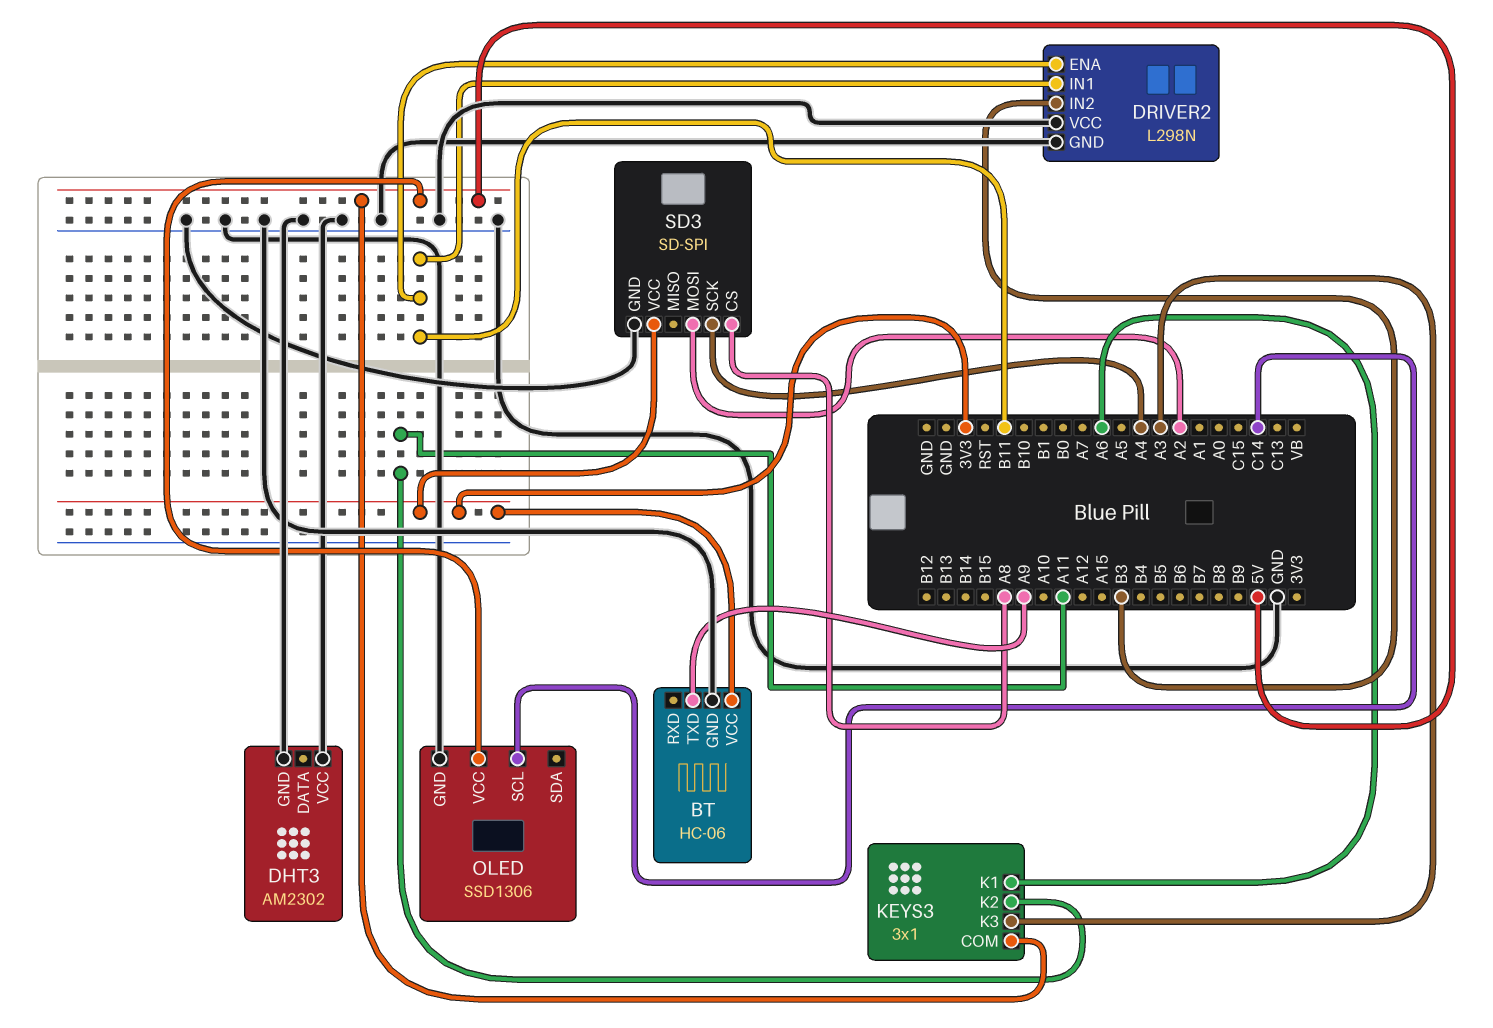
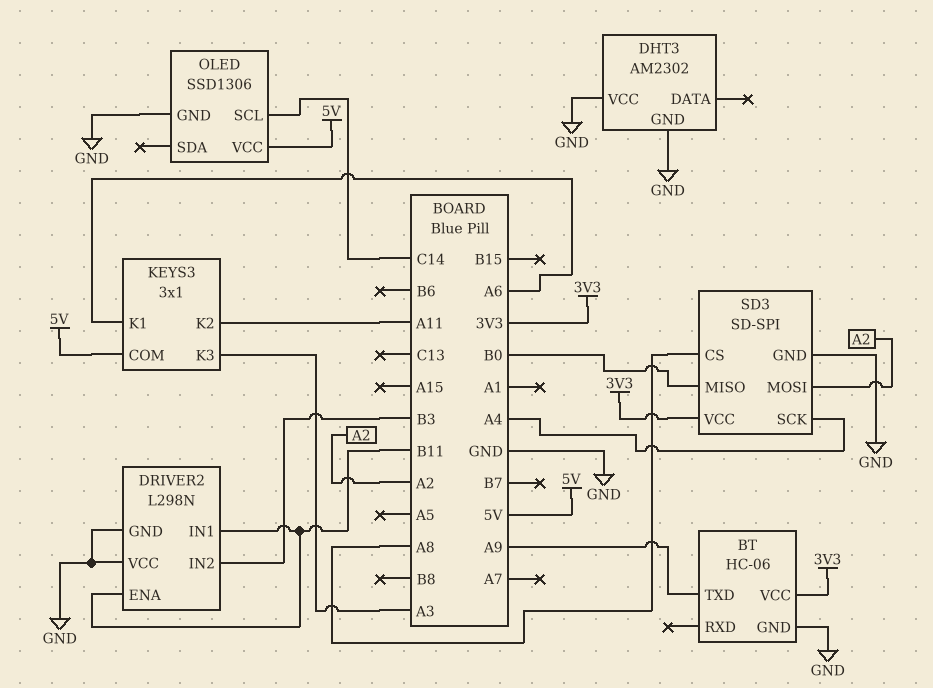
SD3 pin MISO: none -> B0

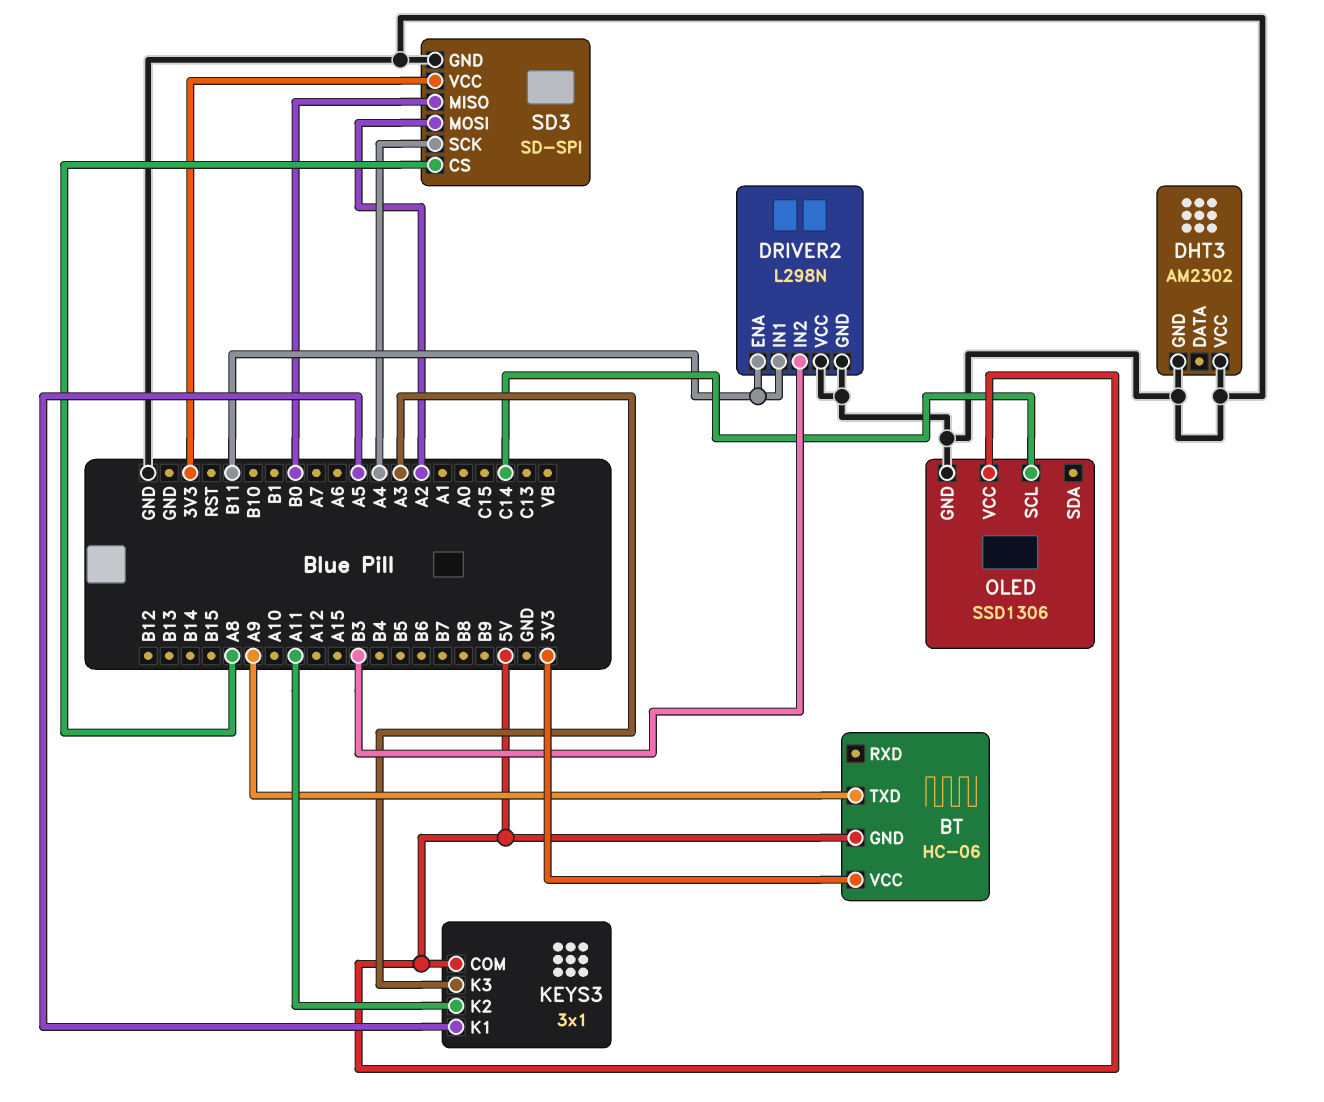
BT pin GND: GND -> 5V
KEYS3 pin K1: A6 -> A5

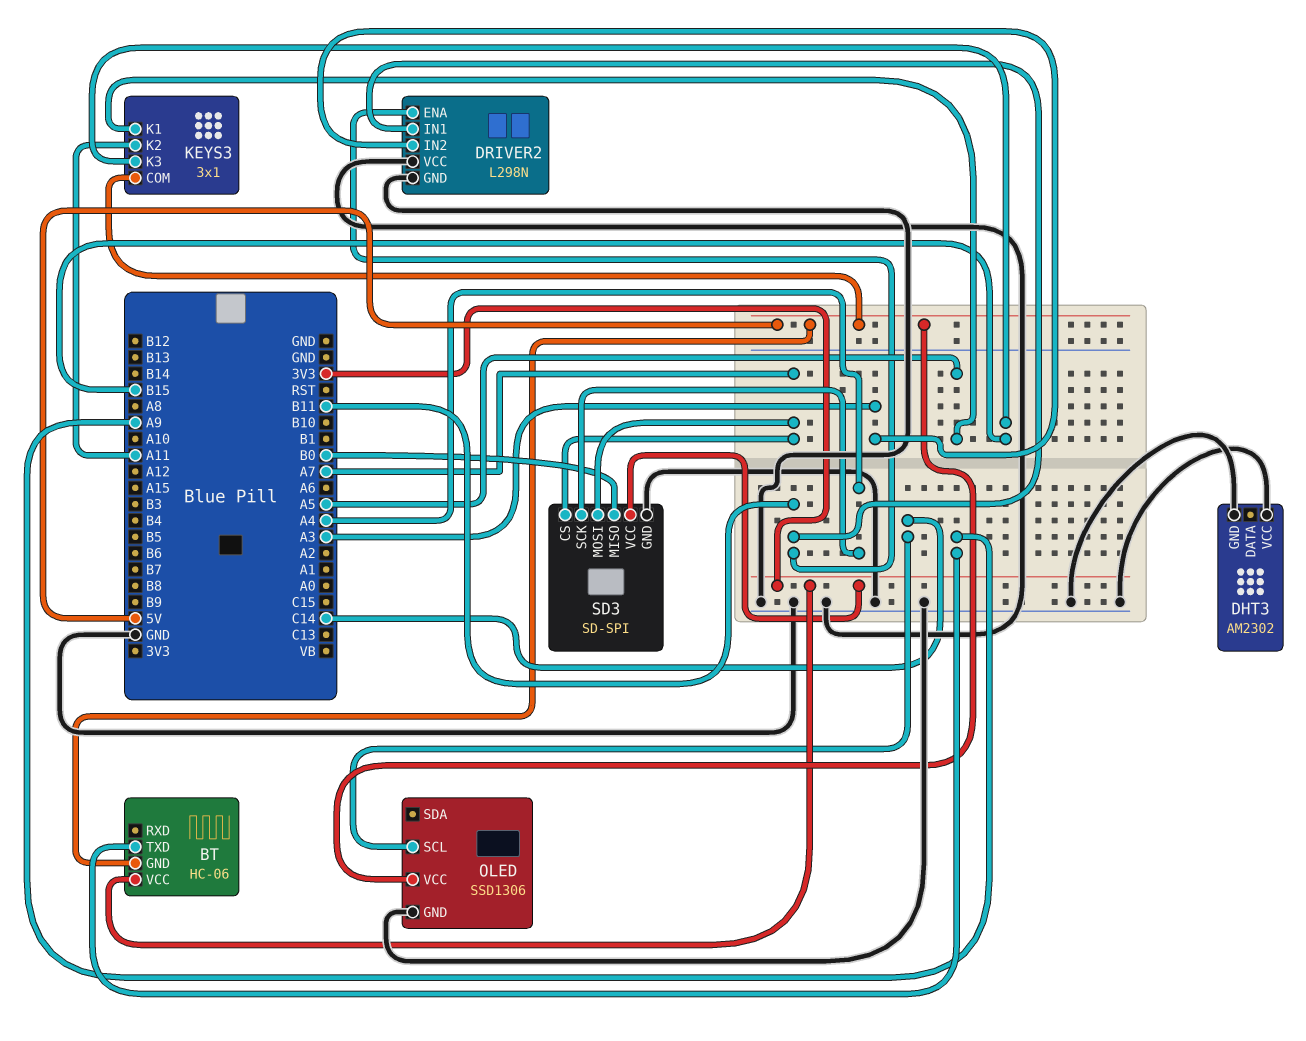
DRIVER2 pin IN2: B3 -> A3
KEYS3 pin K3: A3 -> B15
SD3 pin CS: A8 -> A7
SD3 pin MOSI: A2 -> A7

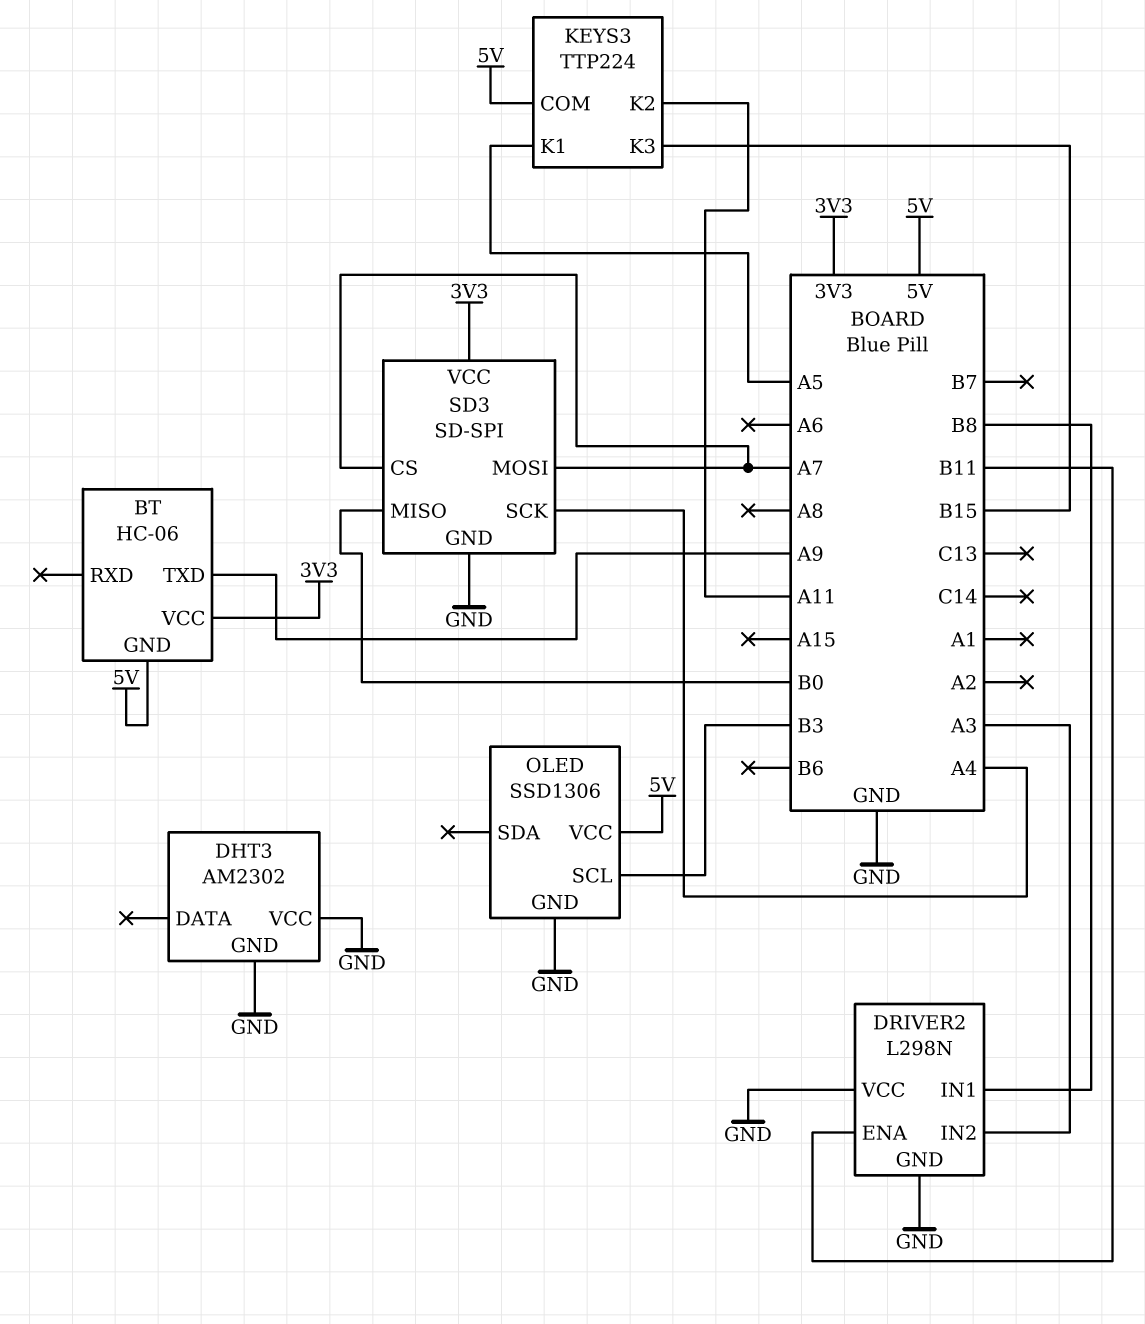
DRIVER2 pin IN1: B11 -> B8
KEYS3: 3x1 -> TTP224
OLED pin SCL: C14 -> B3

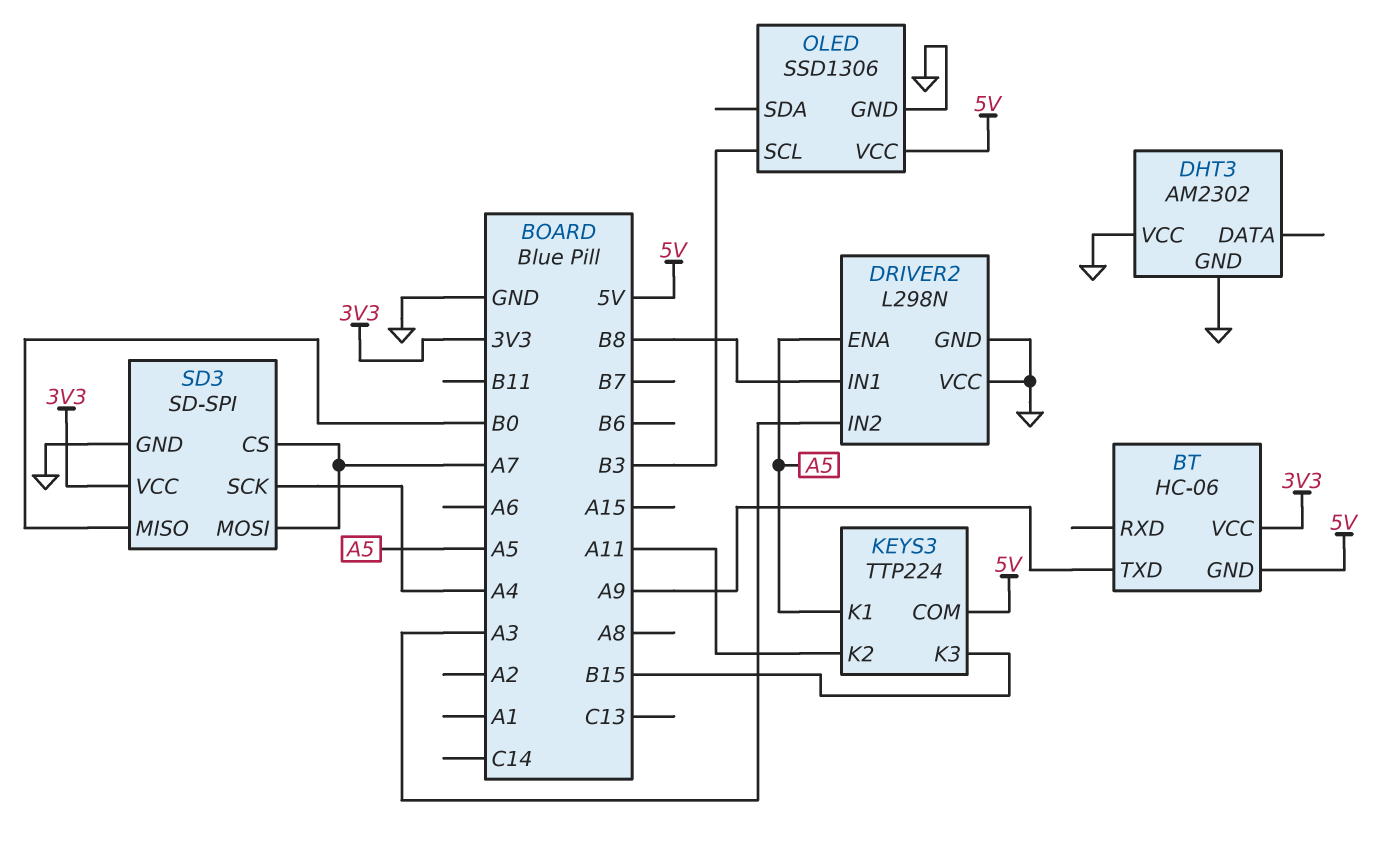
DRIVER2 pin ENA: B11 -> A5

